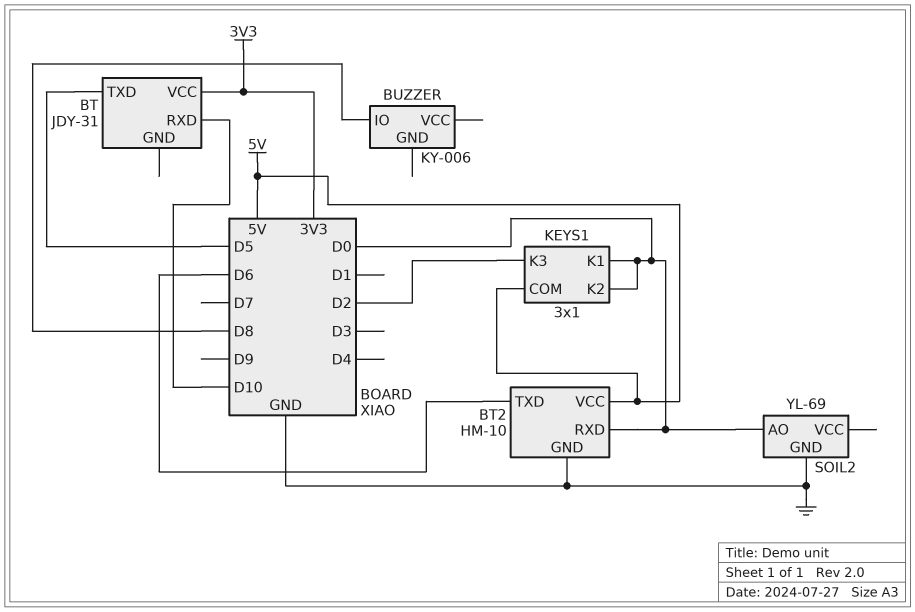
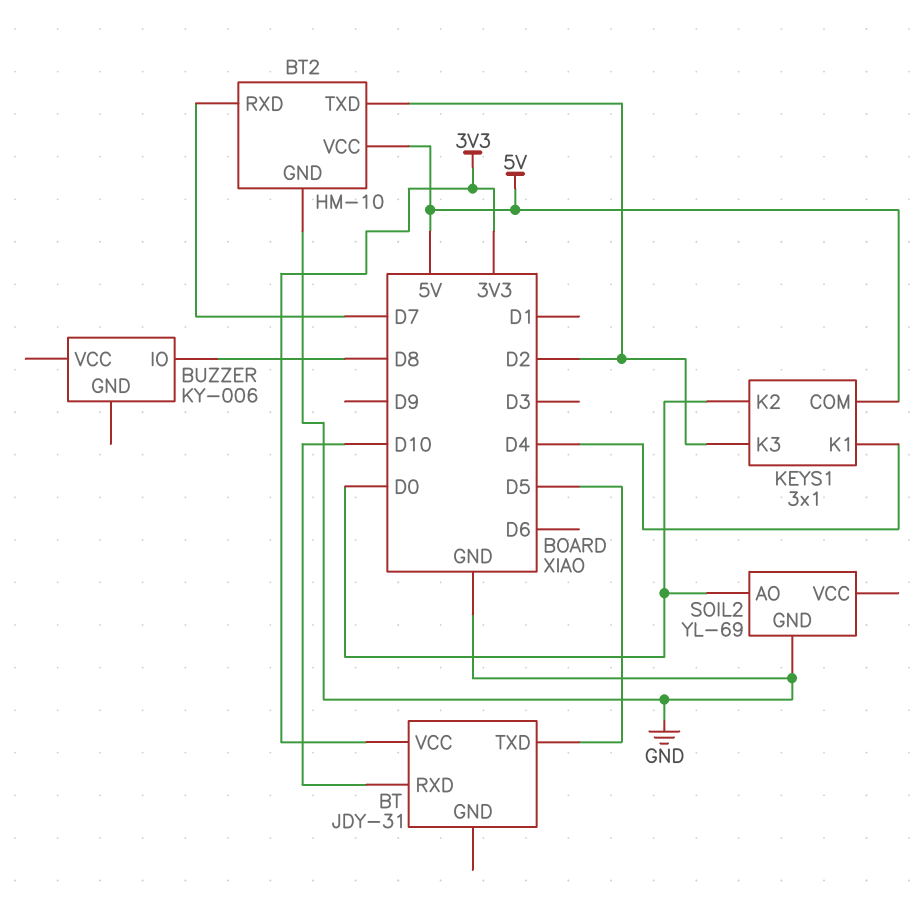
BT2 pin RXD: D0 -> D7
BT2 pin TXD: D6 -> D2
KEYS1 pin K1: D0 -> D4

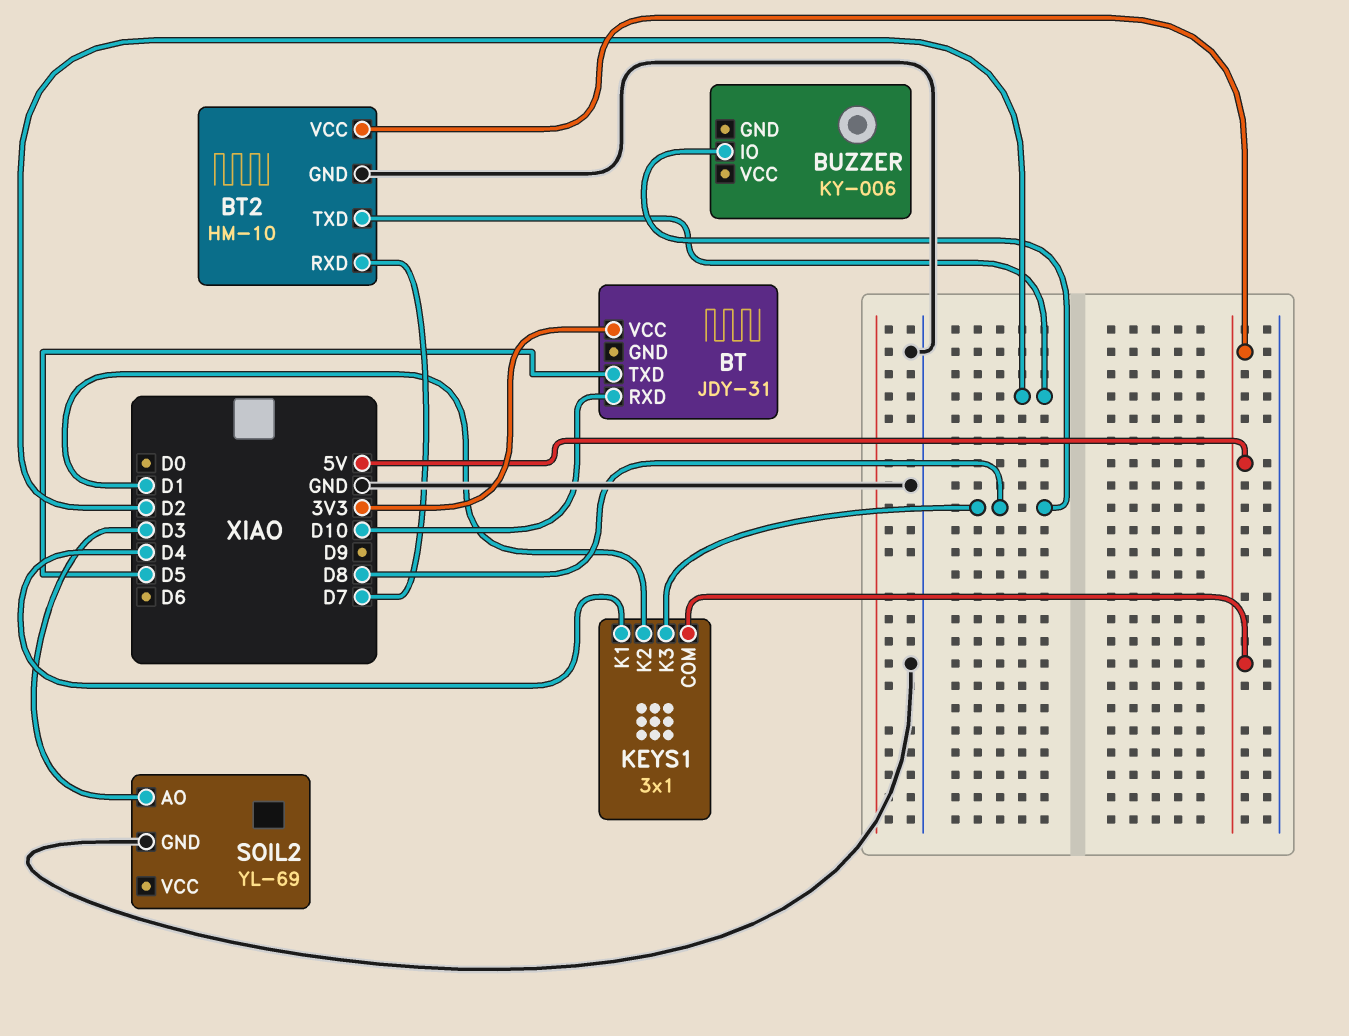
KEYS1 pin K2: D0 -> D1
KEYS1 pin K3: D2 -> D8
SOIL2 pin AO: D0 -> D3

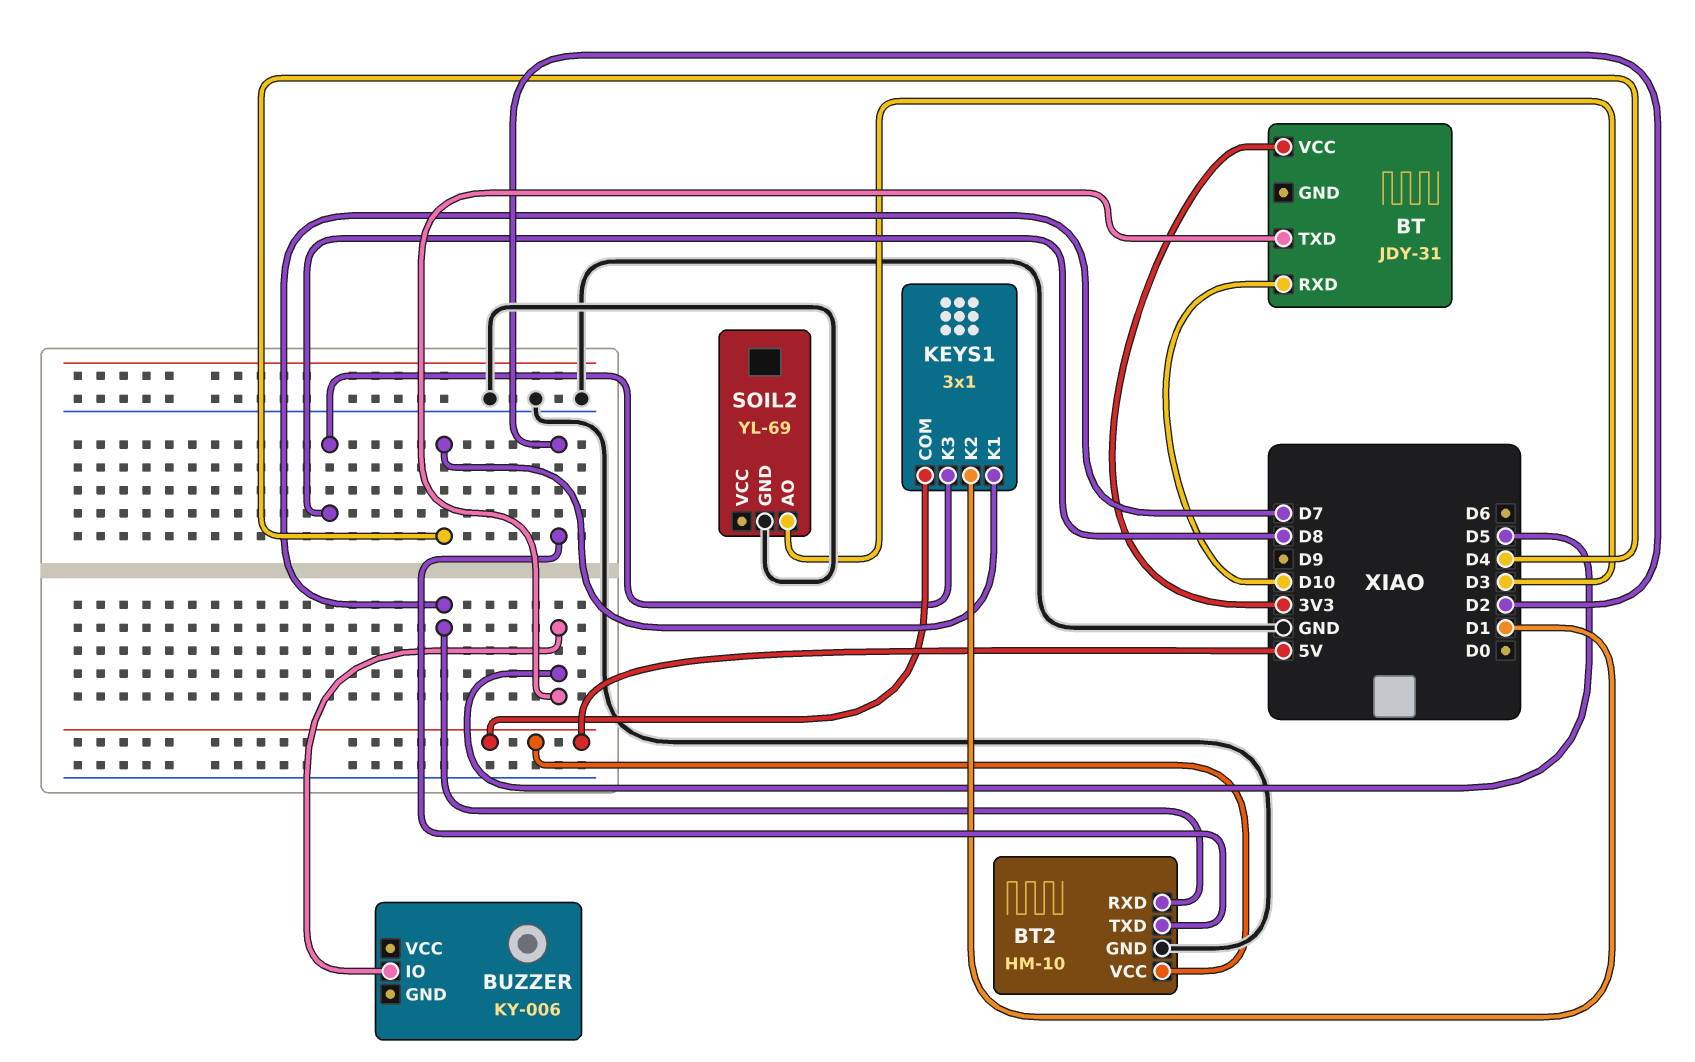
BUZZER pin IO: D8 -> D5

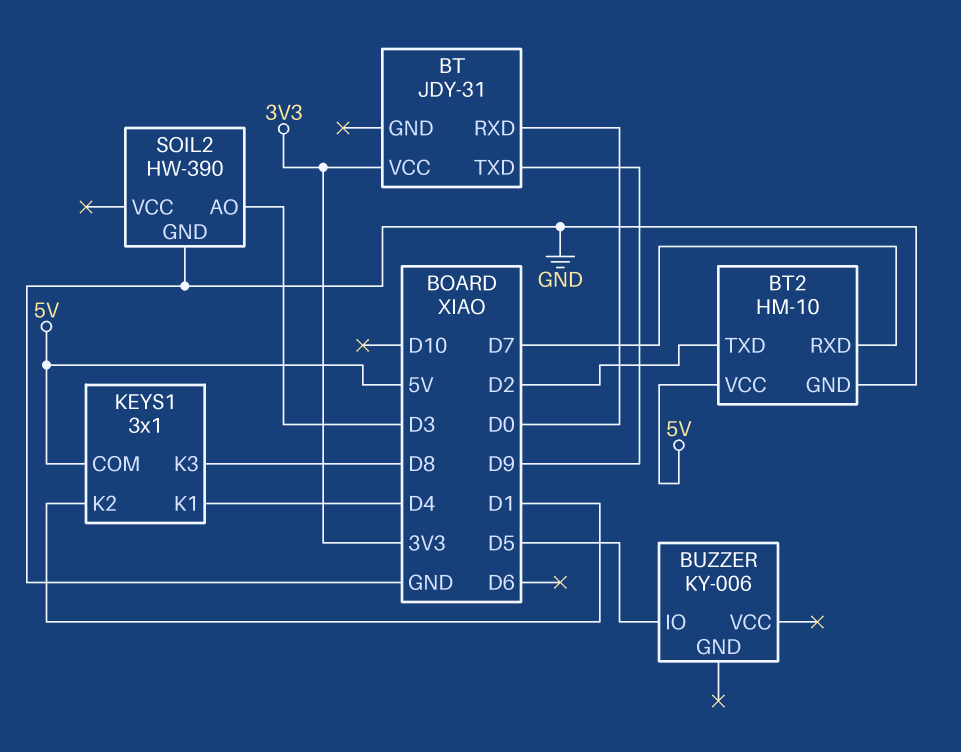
BT pin RXD: D10 -> D0
BT pin TXD: D5 -> D9
SOIL2: YL-69 -> HW-390

